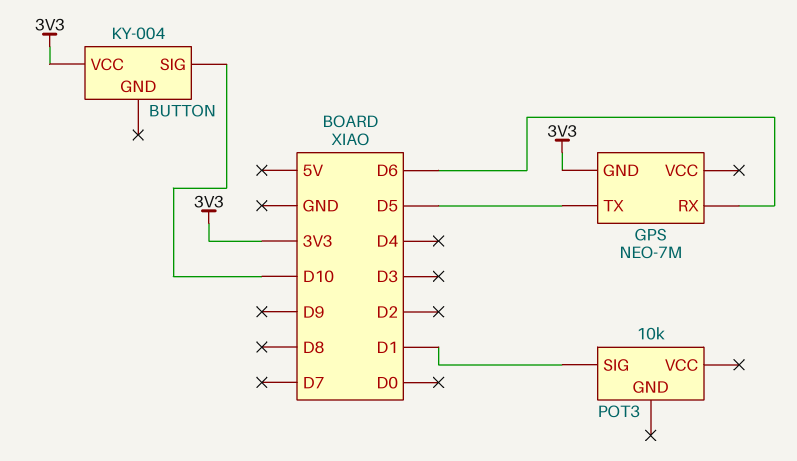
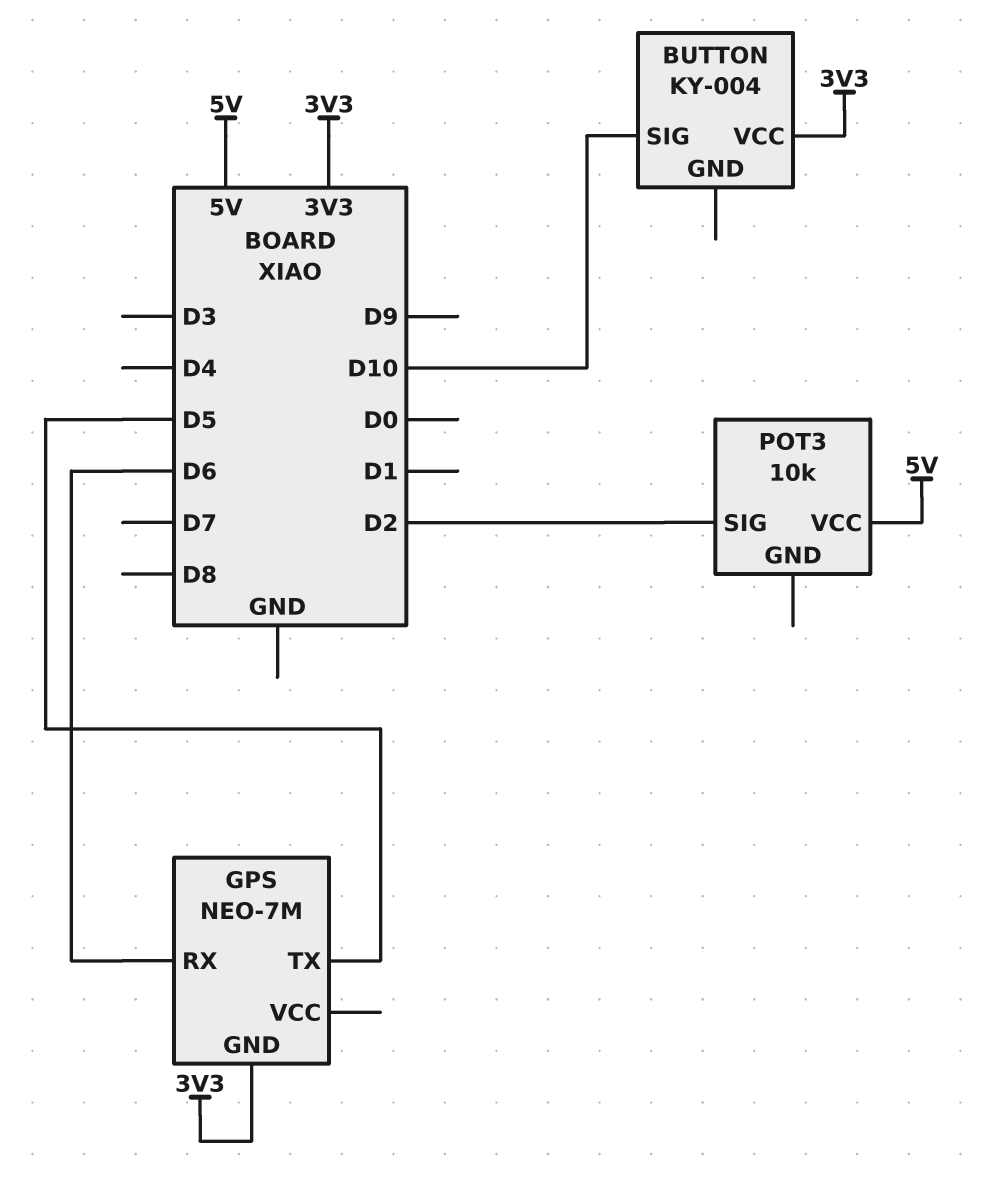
POT3 pin SIG: D1 -> D2
POT3 pin VCC: none -> 5V

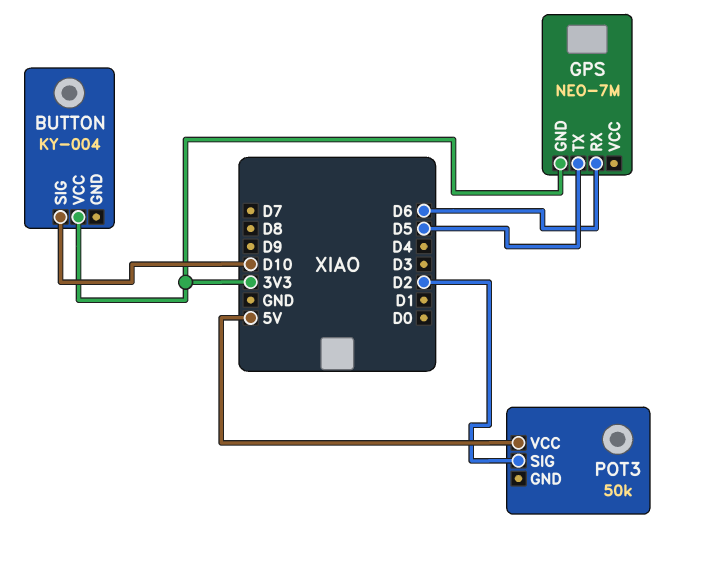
POT3: 10k -> 50k

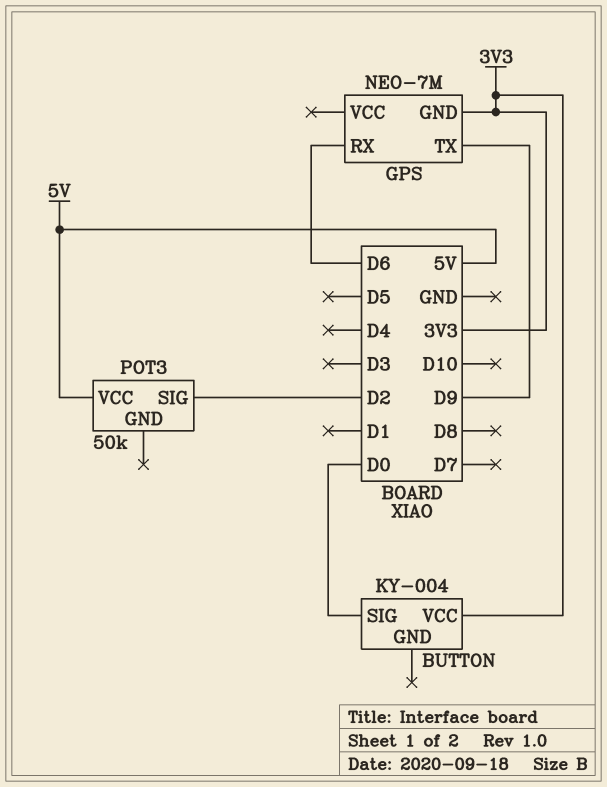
BUTTON pin SIG: D10 -> D0
GPS pin TX: D5 -> D9

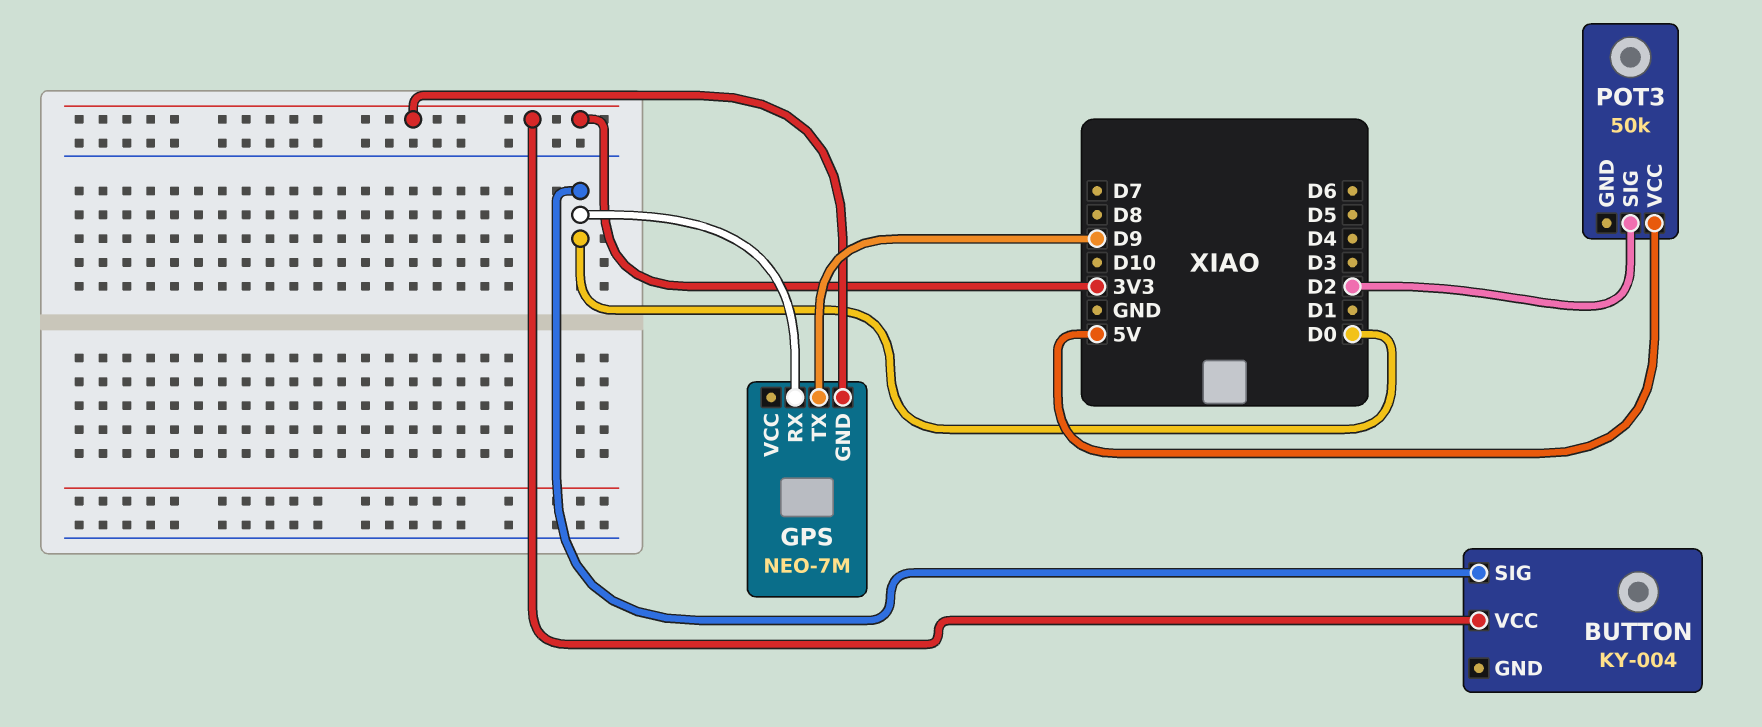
GPS pin RX: D6 -> D0

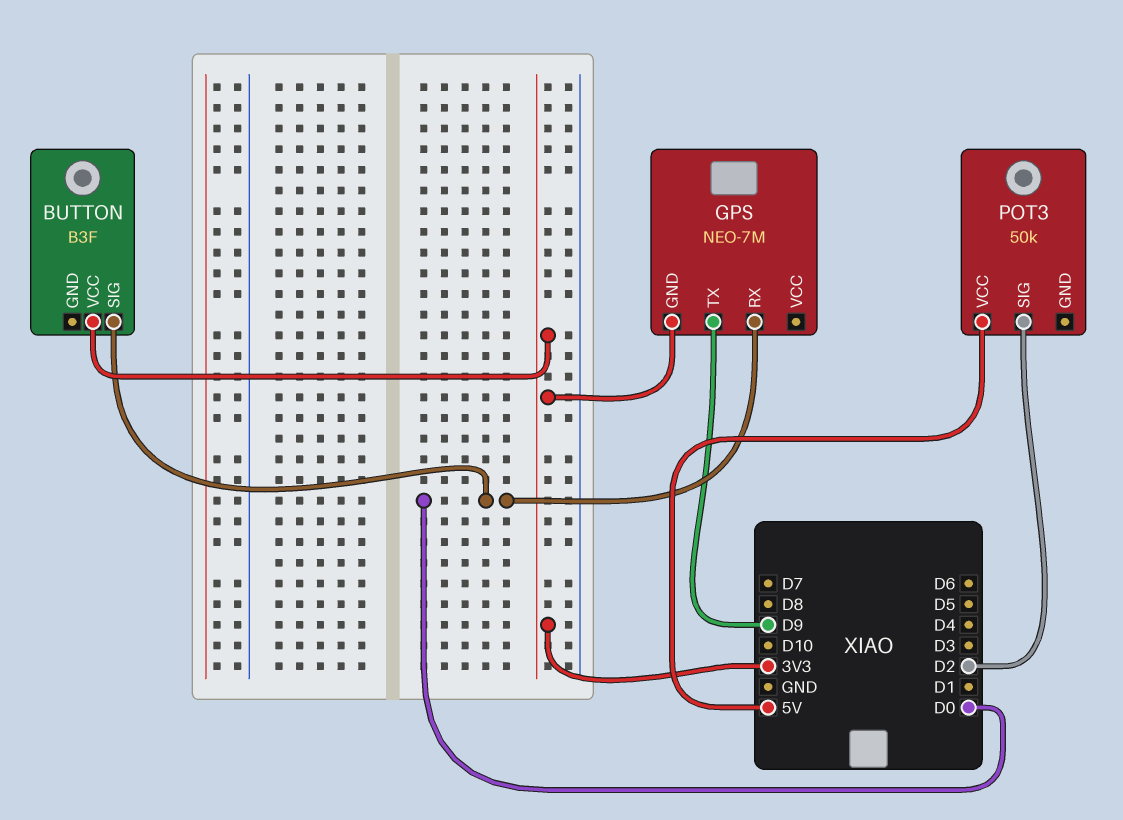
BUTTON: KY-004 -> B3F

